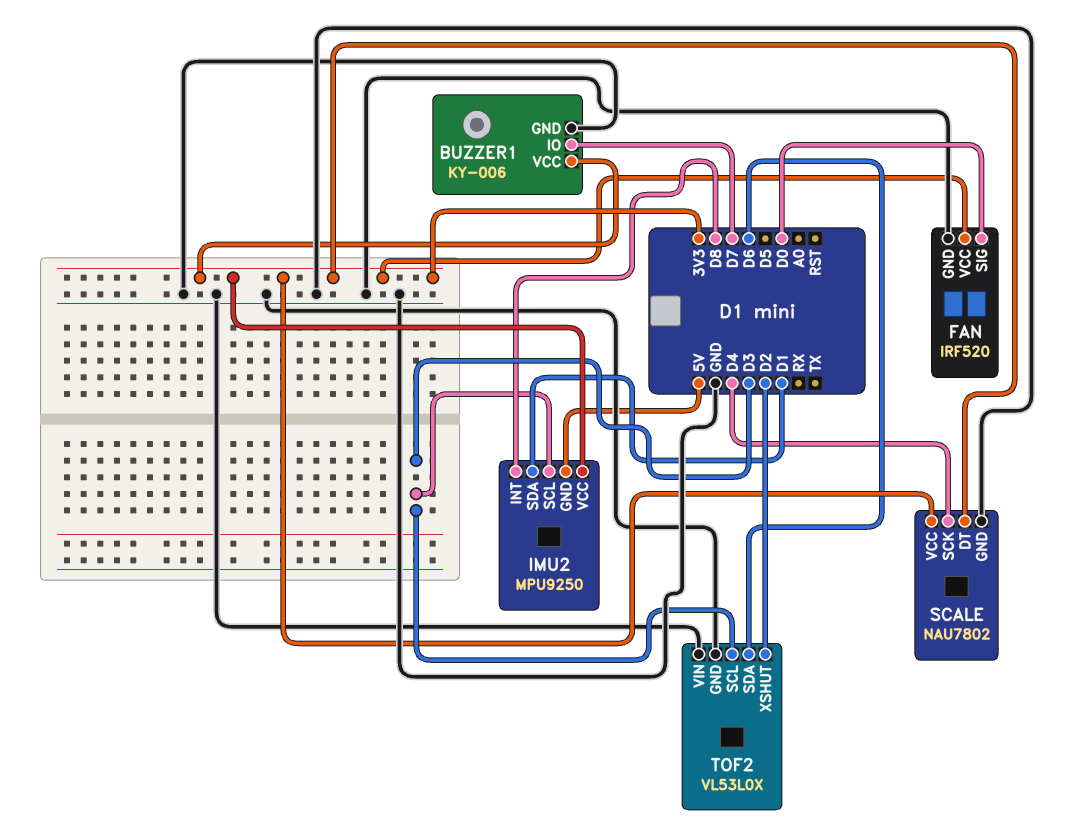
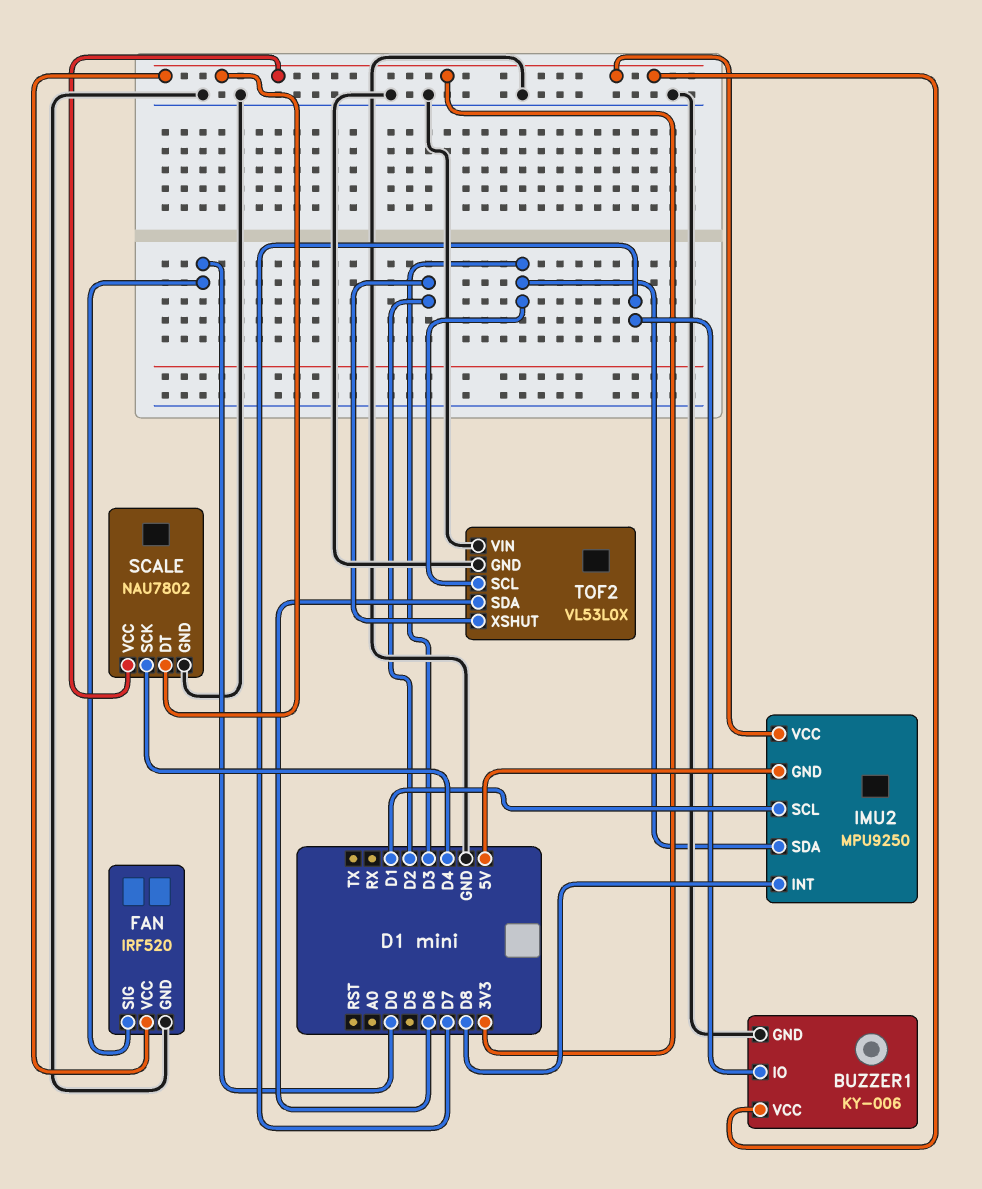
IMU2 pin SCL: D3 -> D1
IMU2 pin SDA: D1 -> D3

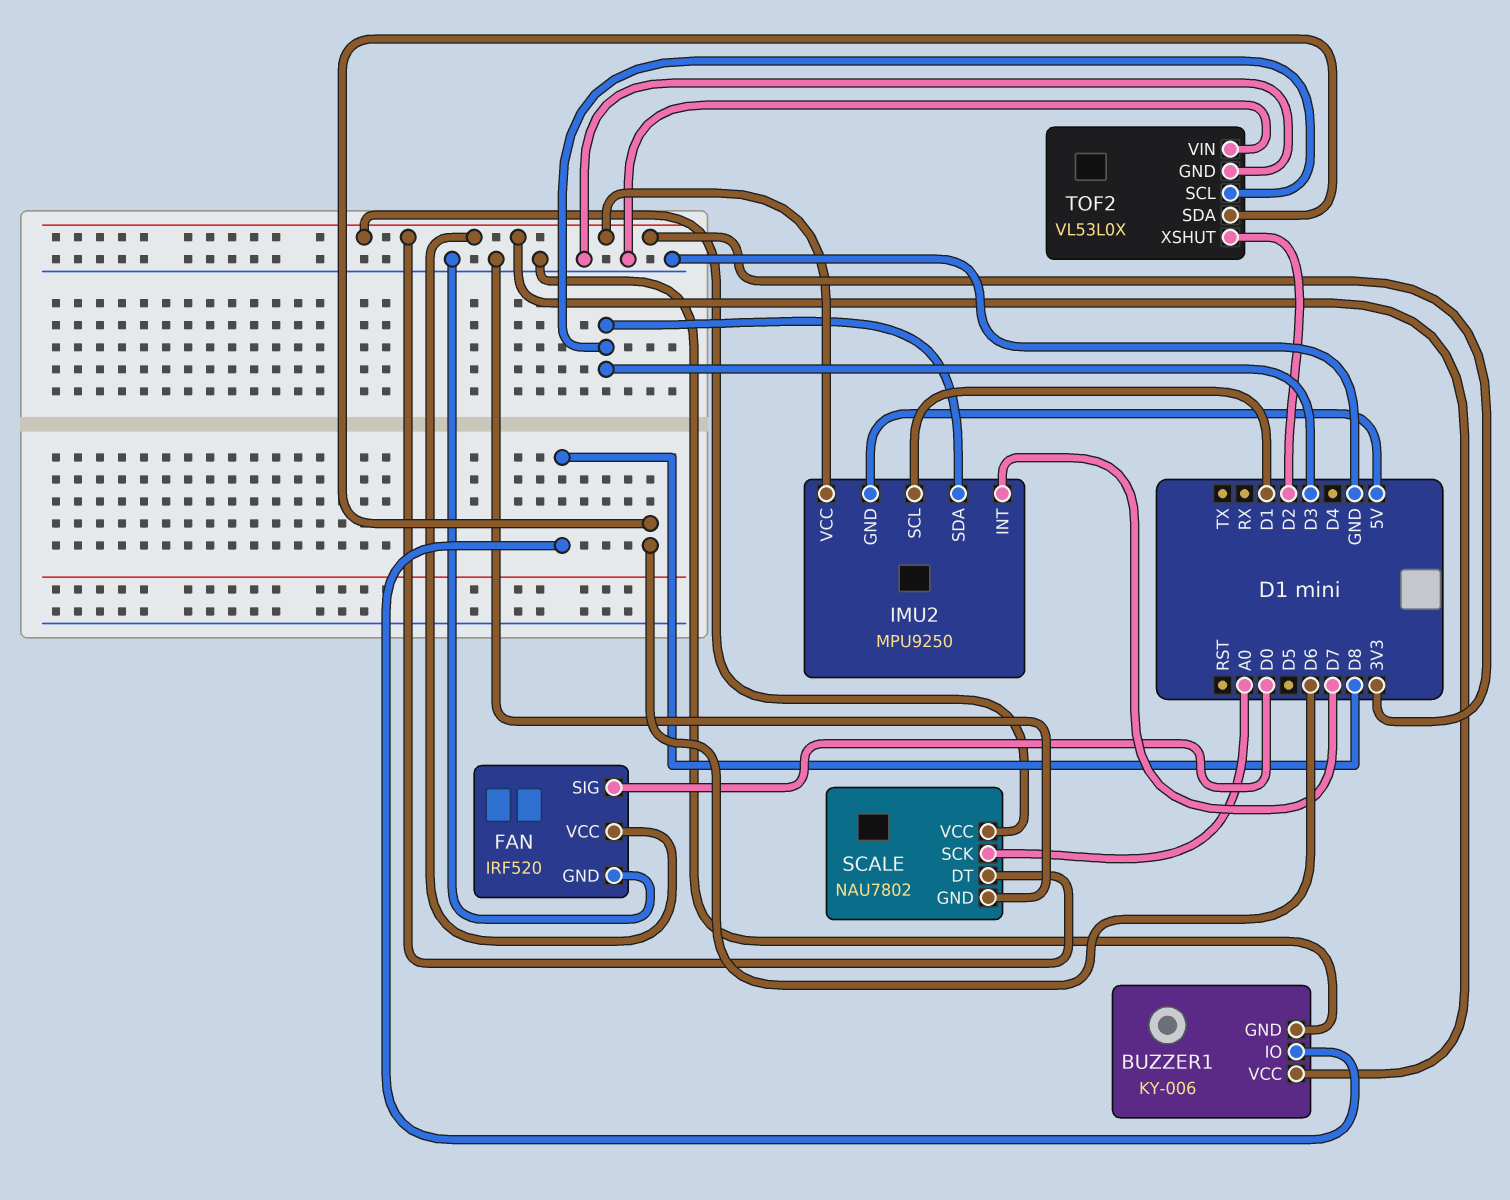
BUZZER1 pin IO: D7 -> D8
IMU2 pin INT: D8 -> D7
SCALE pin SCK: D4 -> A0

